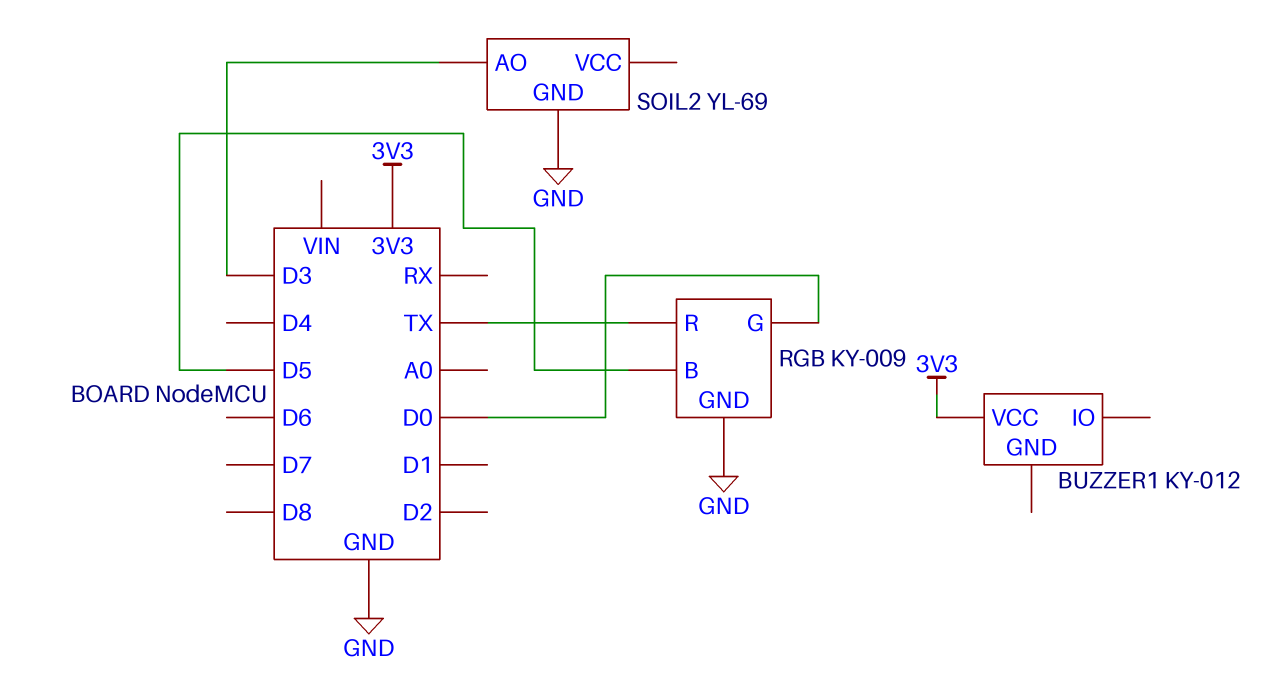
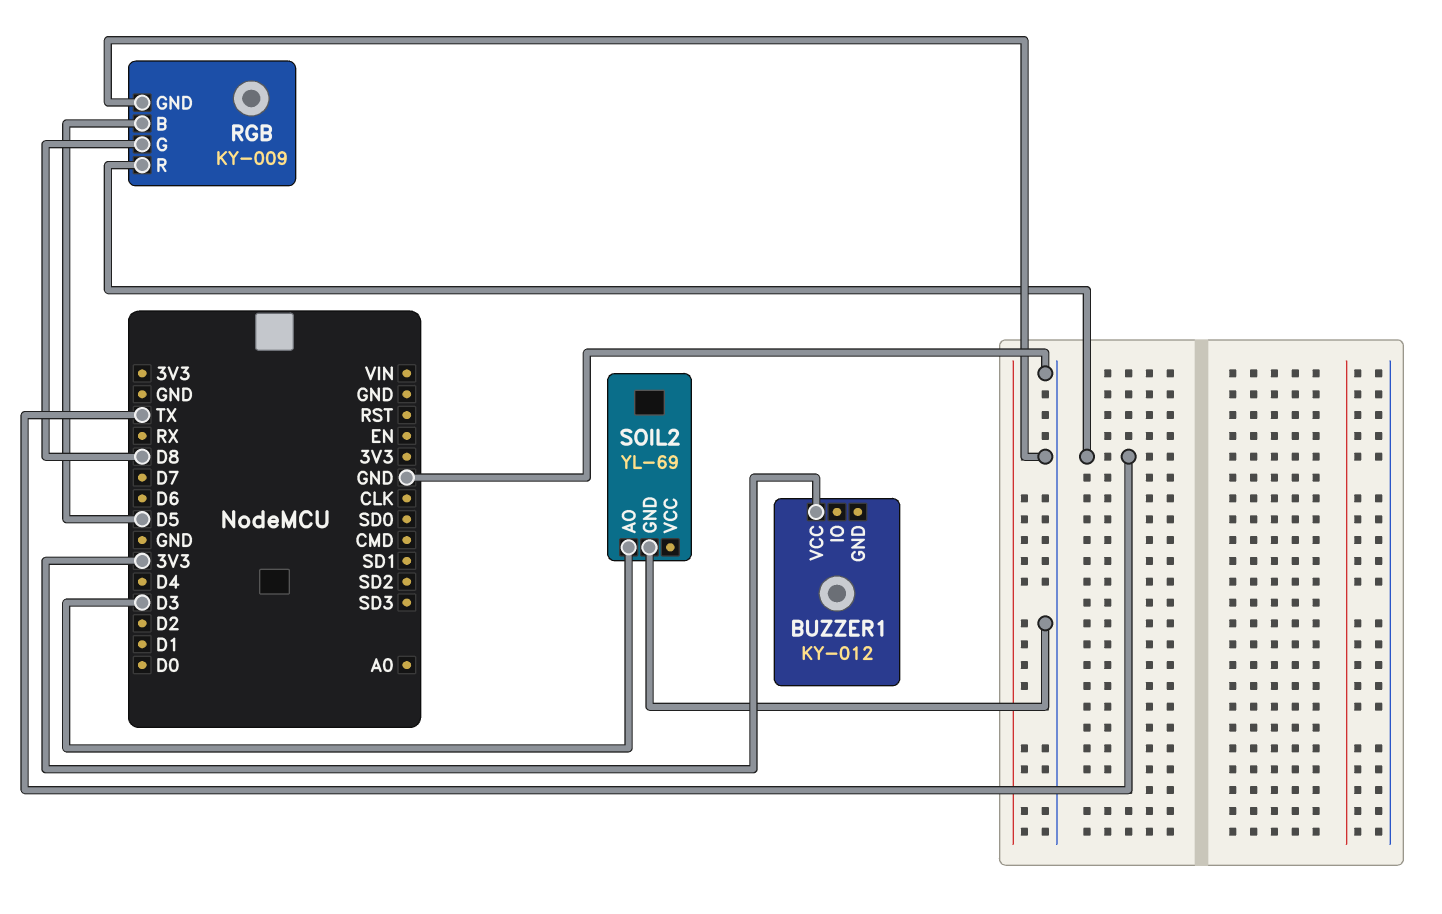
RGB pin G: D0 -> D8

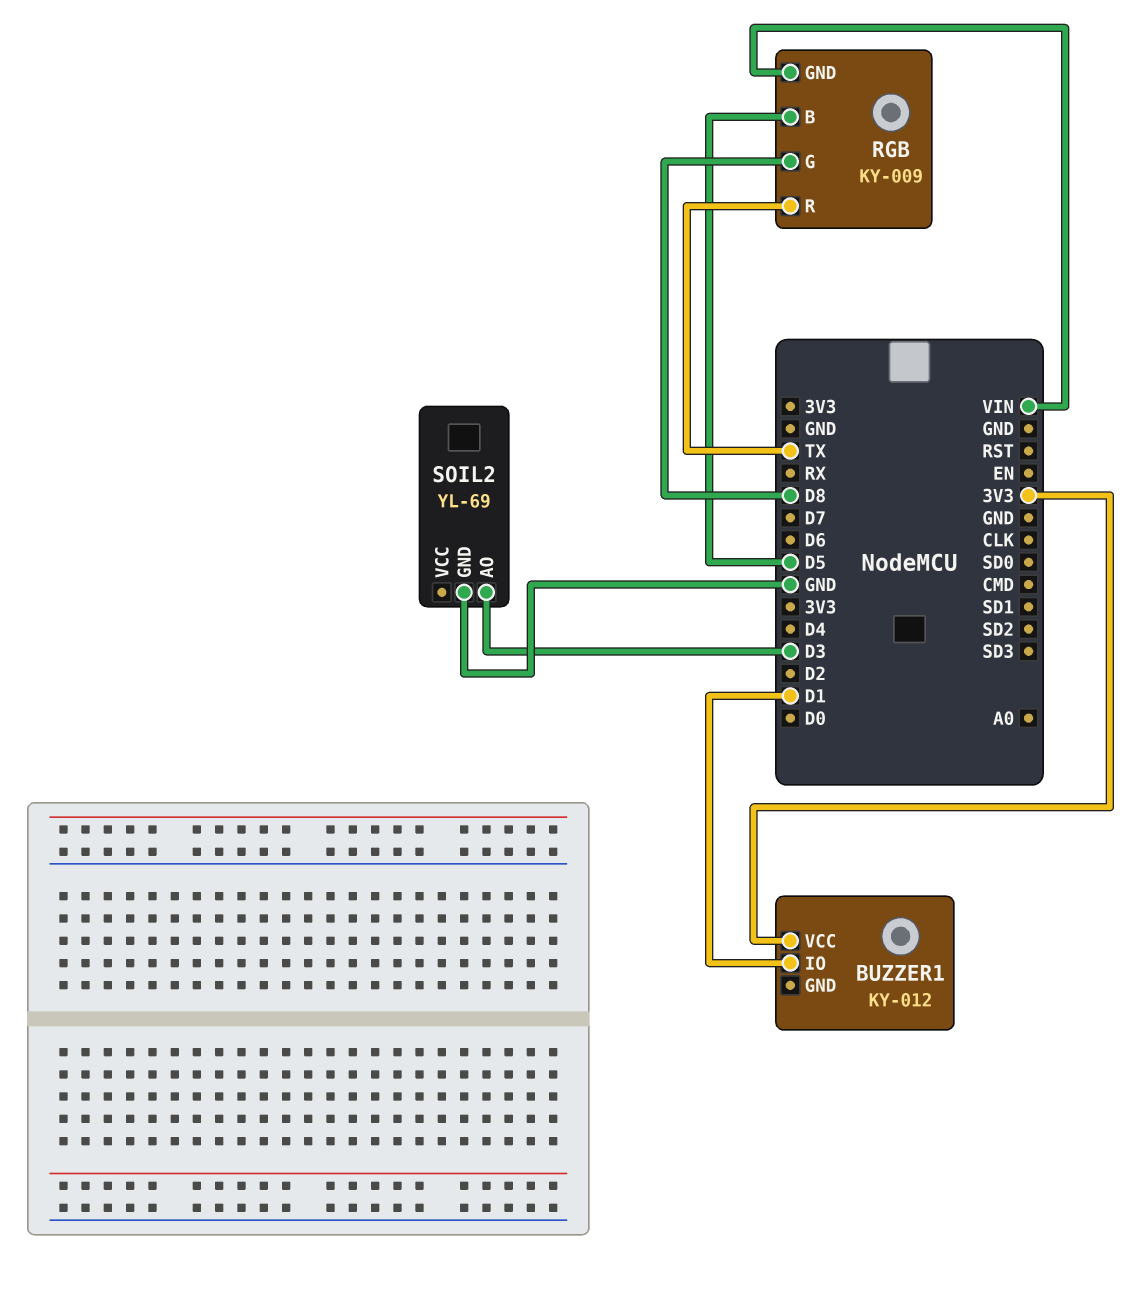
BUZZER1 pin IO: none -> D1
RGB pin GND: GND -> VIN

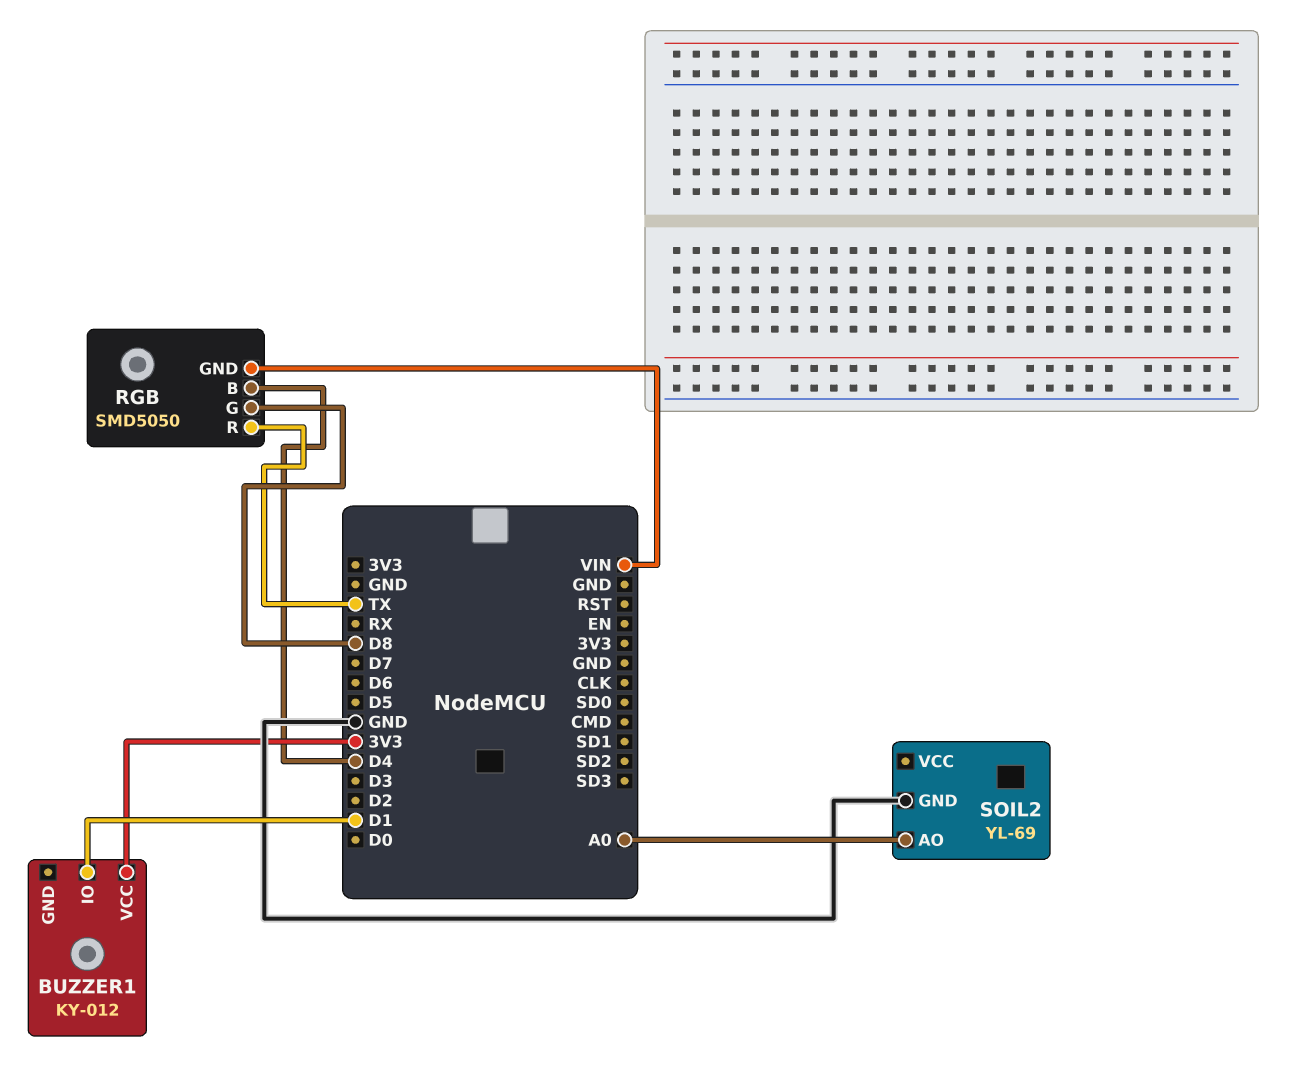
RGB: KY-009 -> SMD5050
RGB pin B: D5 -> D4
SOIL2 pin AO: D3 -> A0

